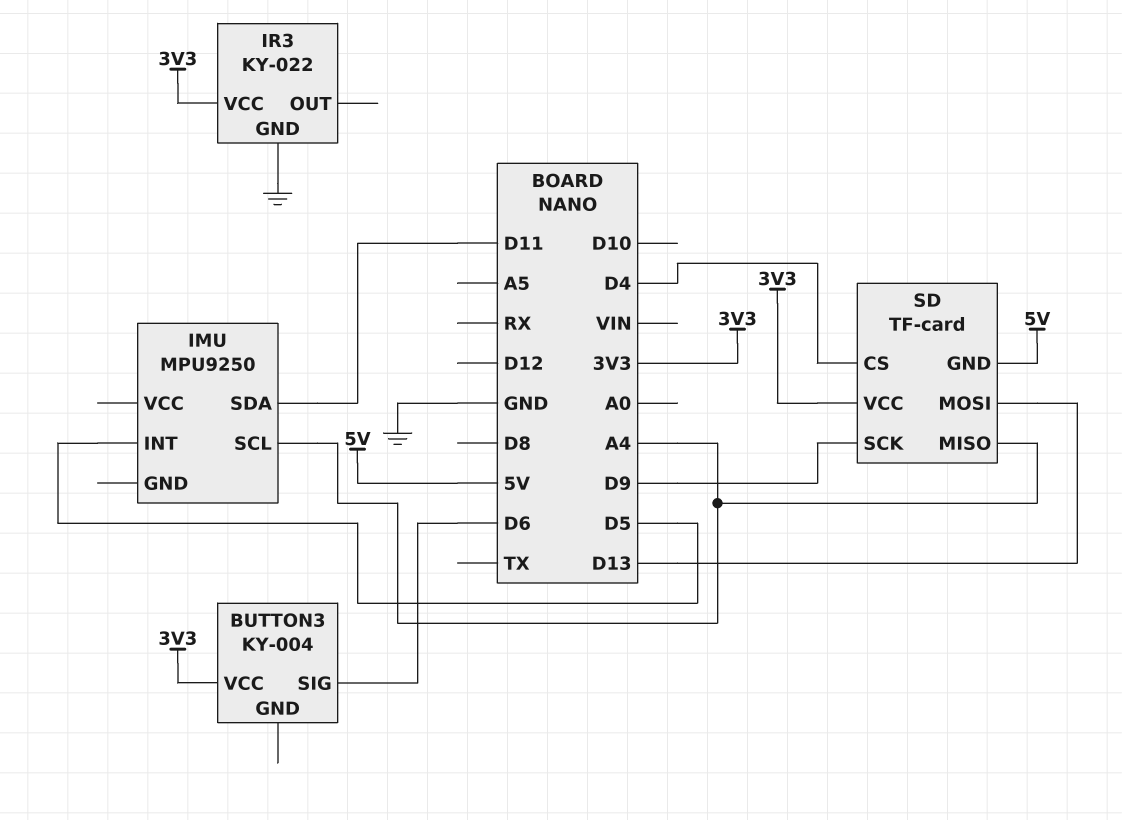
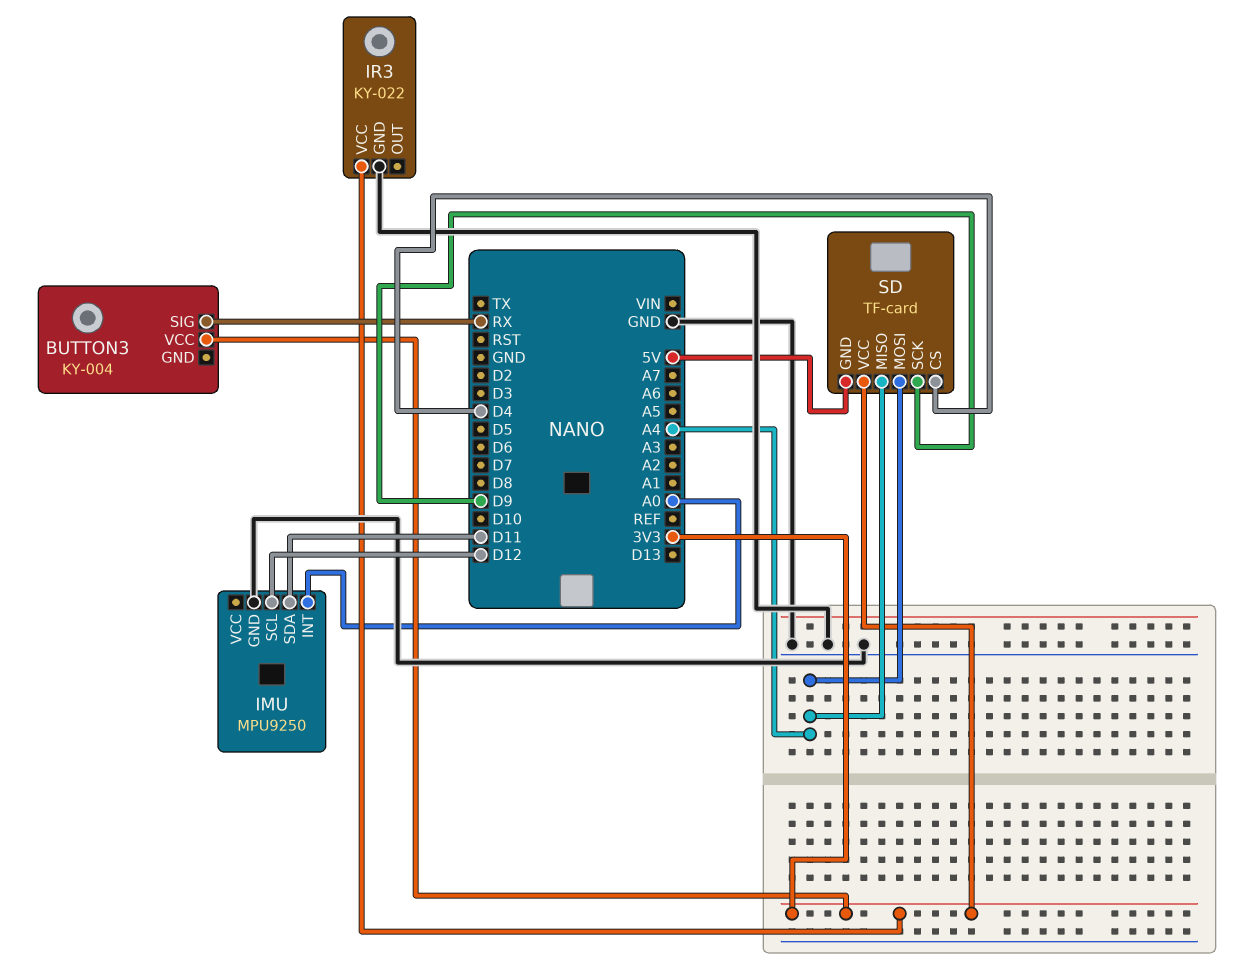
BUTTON3 pin SIG: D6 -> RX
IMU pin GND: none -> GND
IMU pin INT: D5 -> A0
IMU pin SCL: A4 -> D12
SD pin MOSI: D13 -> A4

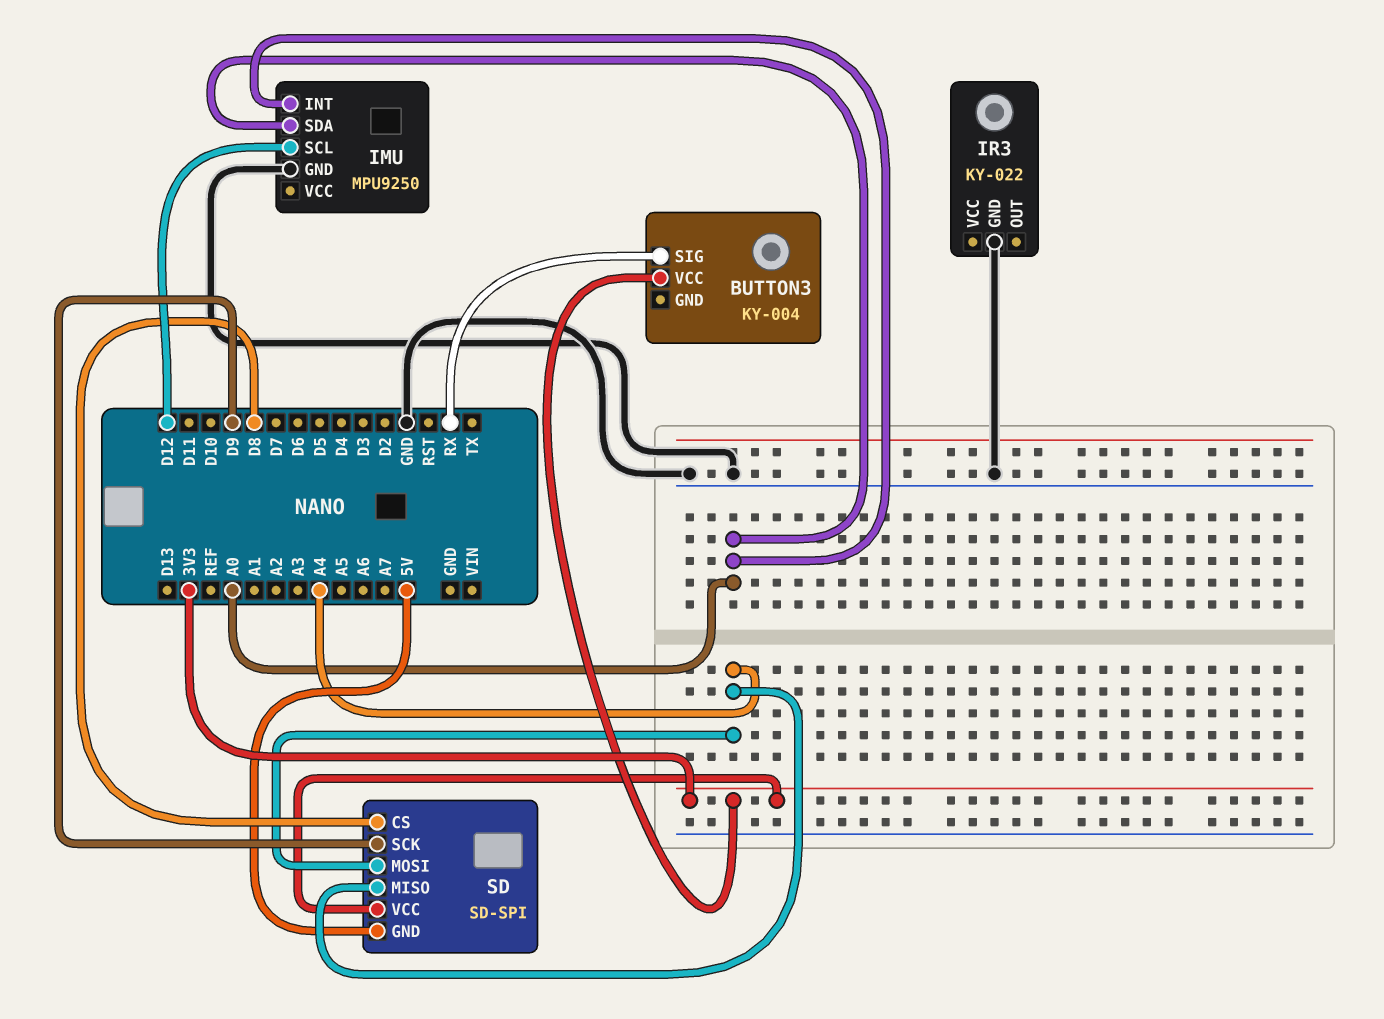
IMU pin SDA: D11 -> A0
IR3 pin VCC: 3V3 -> none
SD: TF-card -> SD-SPI
SD pin CS: D4 -> D8

